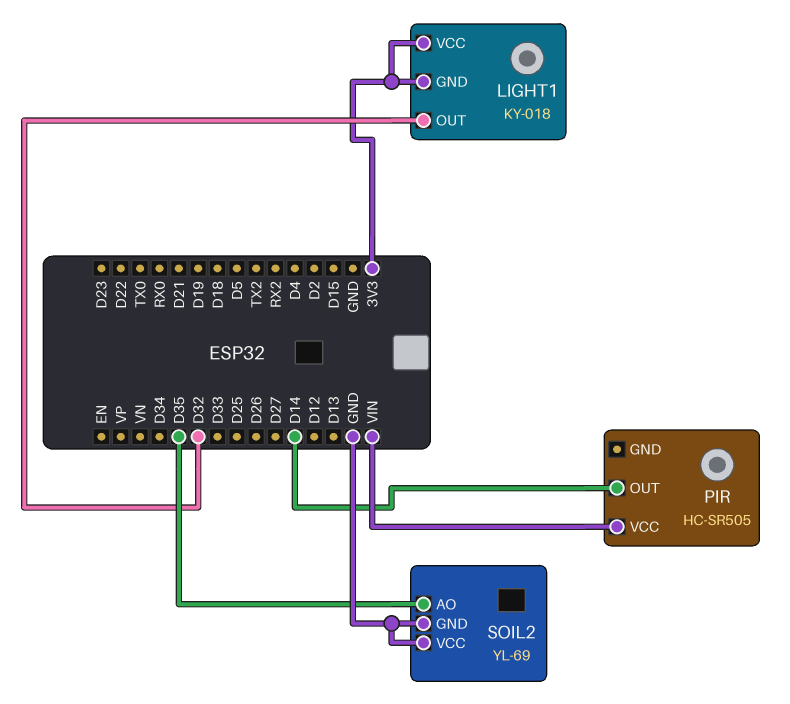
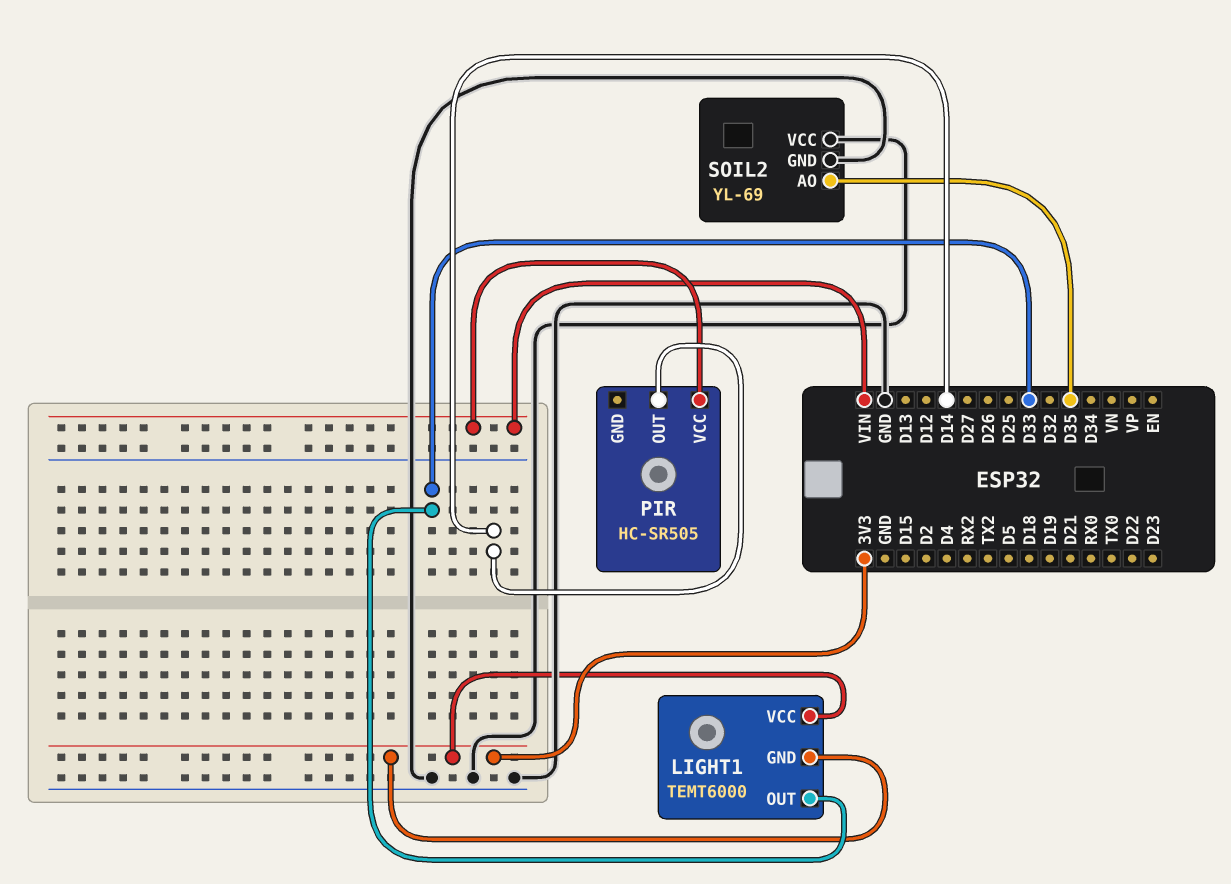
LIGHT1: KY-018 -> TEMT6000
LIGHT1 pin OUT: D32 -> D33

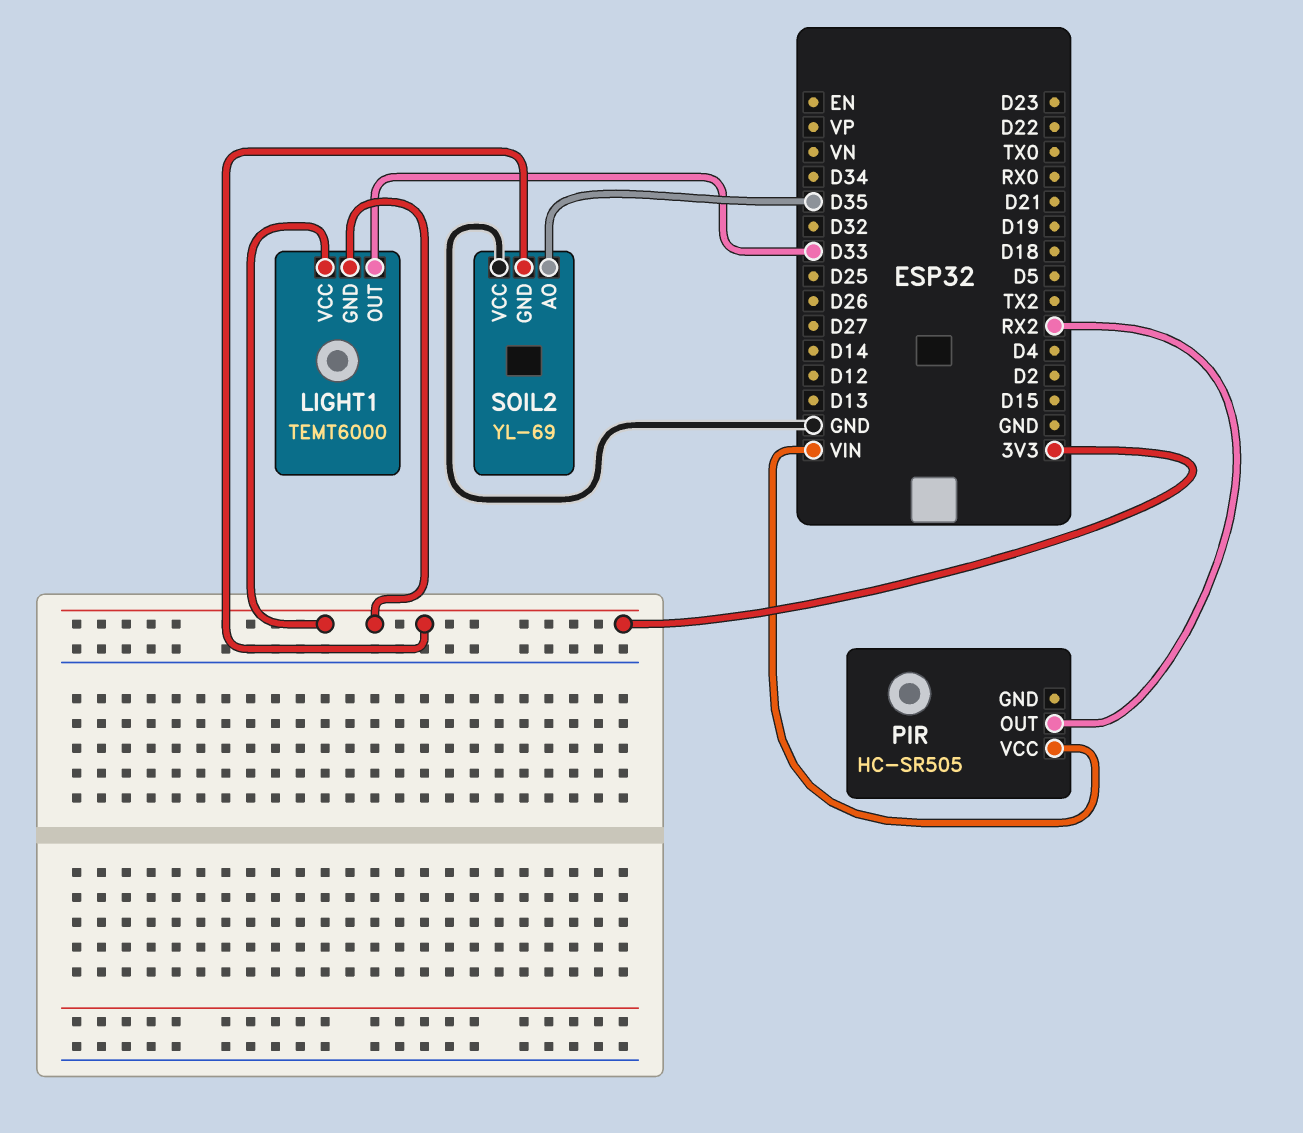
PIR pin OUT: D14 -> RX2
SOIL2 pin GND: GND -> 3V3

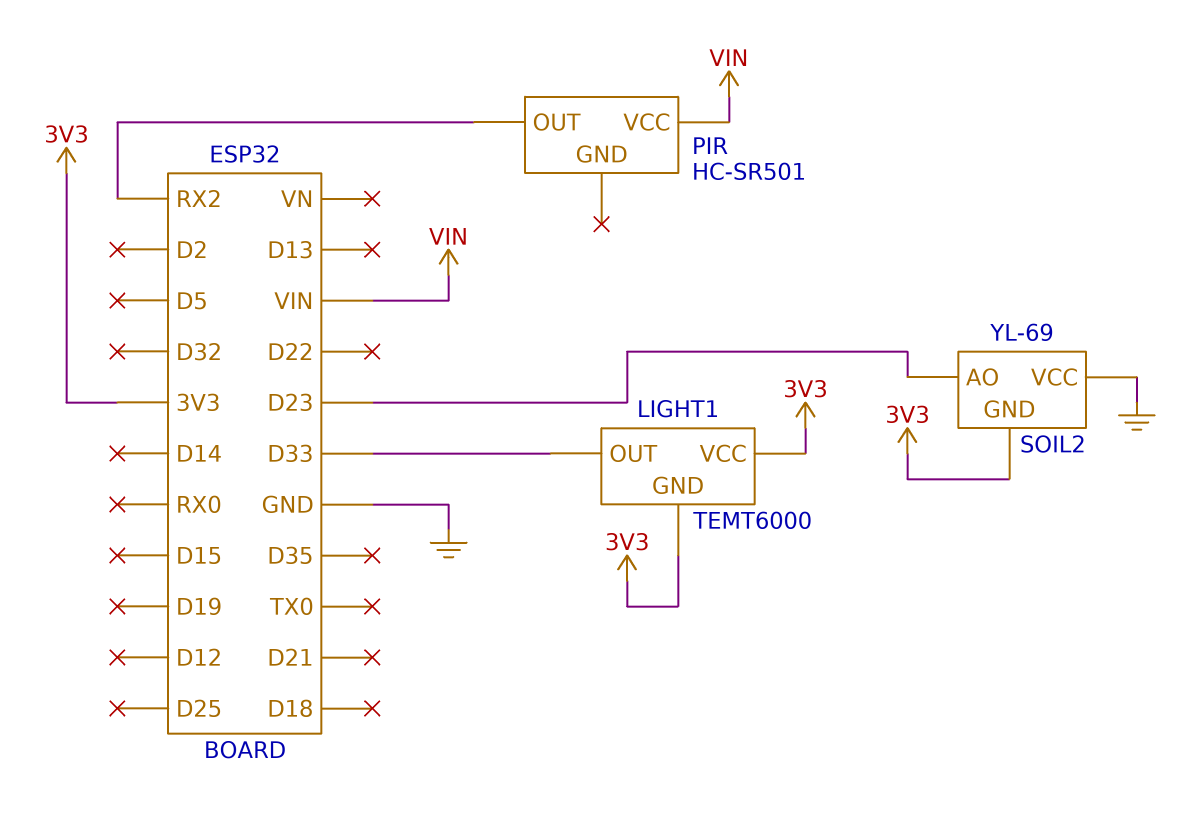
PIR: HC-SR505 -> HC-SR501
SOIL2 pin AO: D35 -> D23

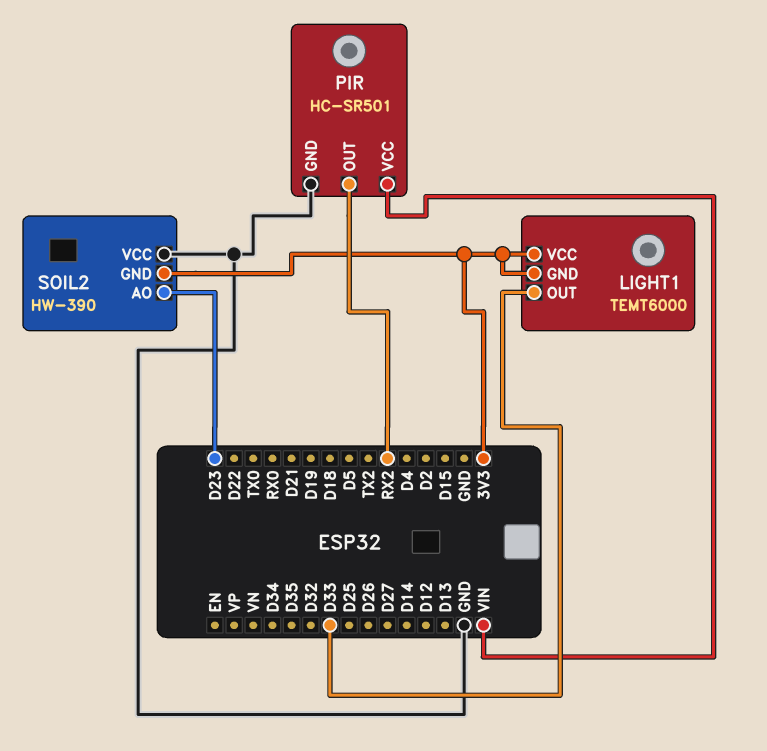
PIR pin GND: none -> GND
SOIL2: YL-69 -> HW-390

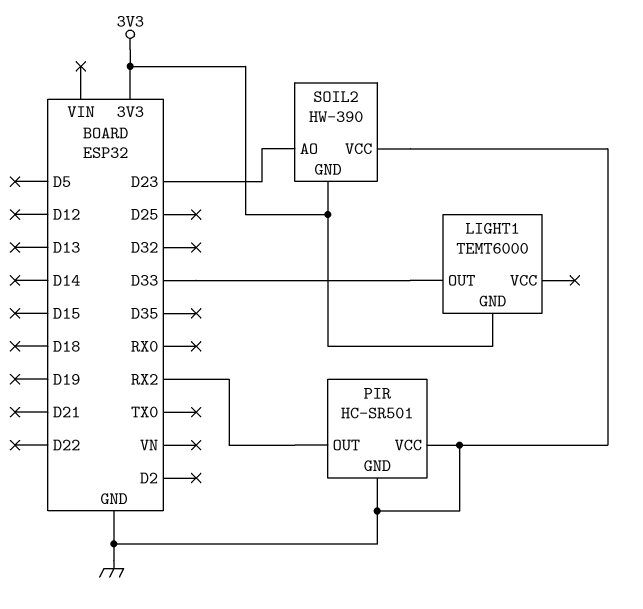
LIGHT1 pin VCC: 3V3 -> none
PIR pin VCC: VIN -> GND

